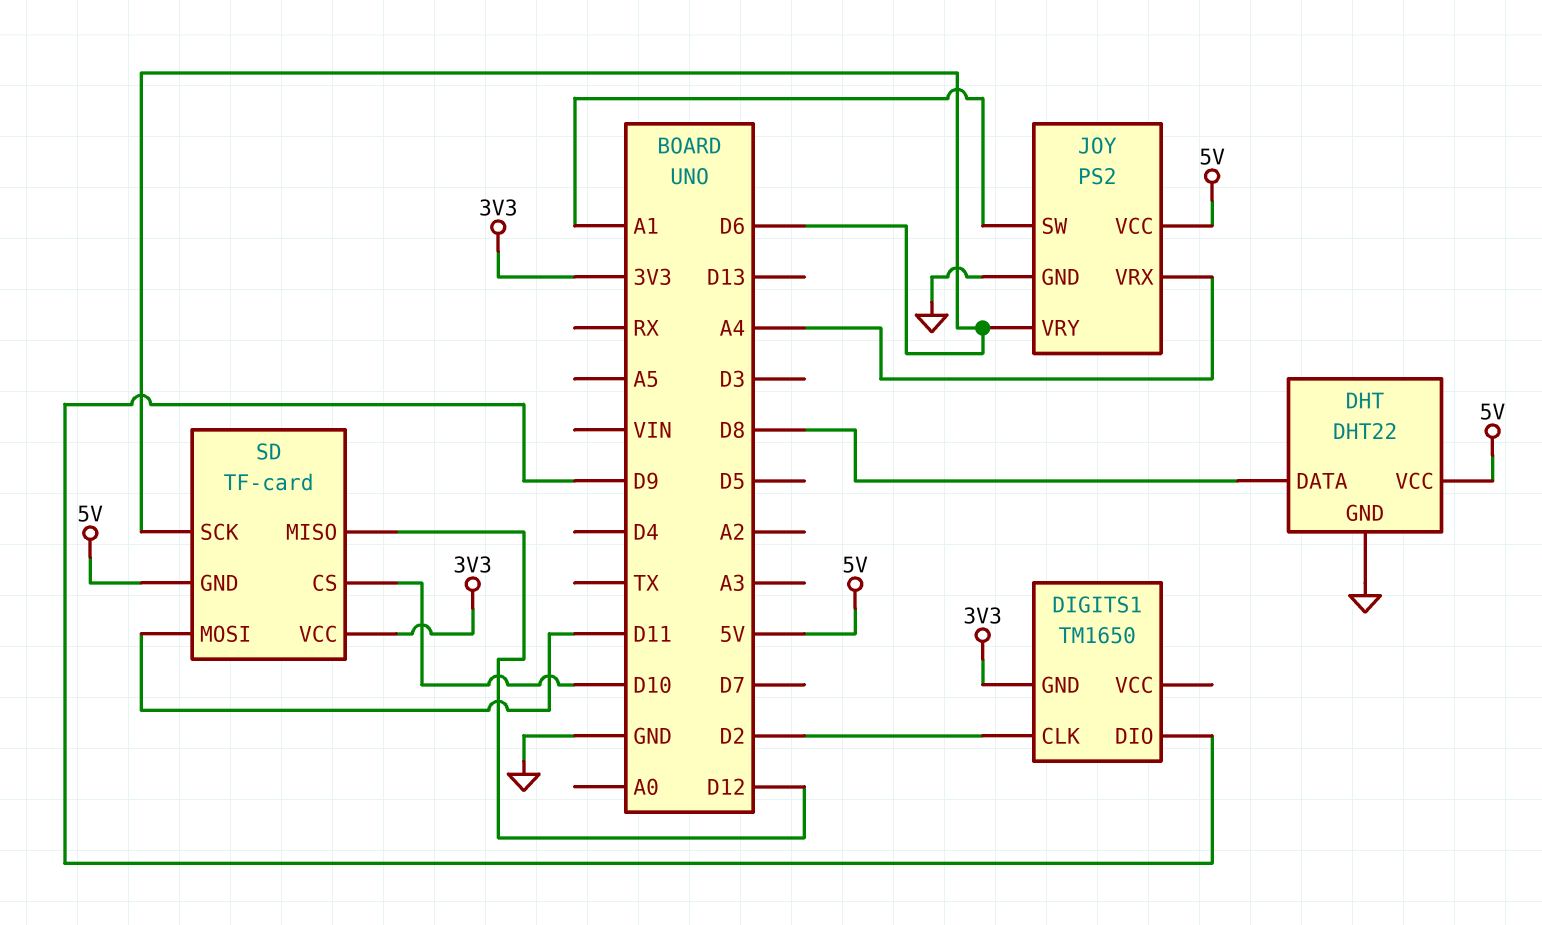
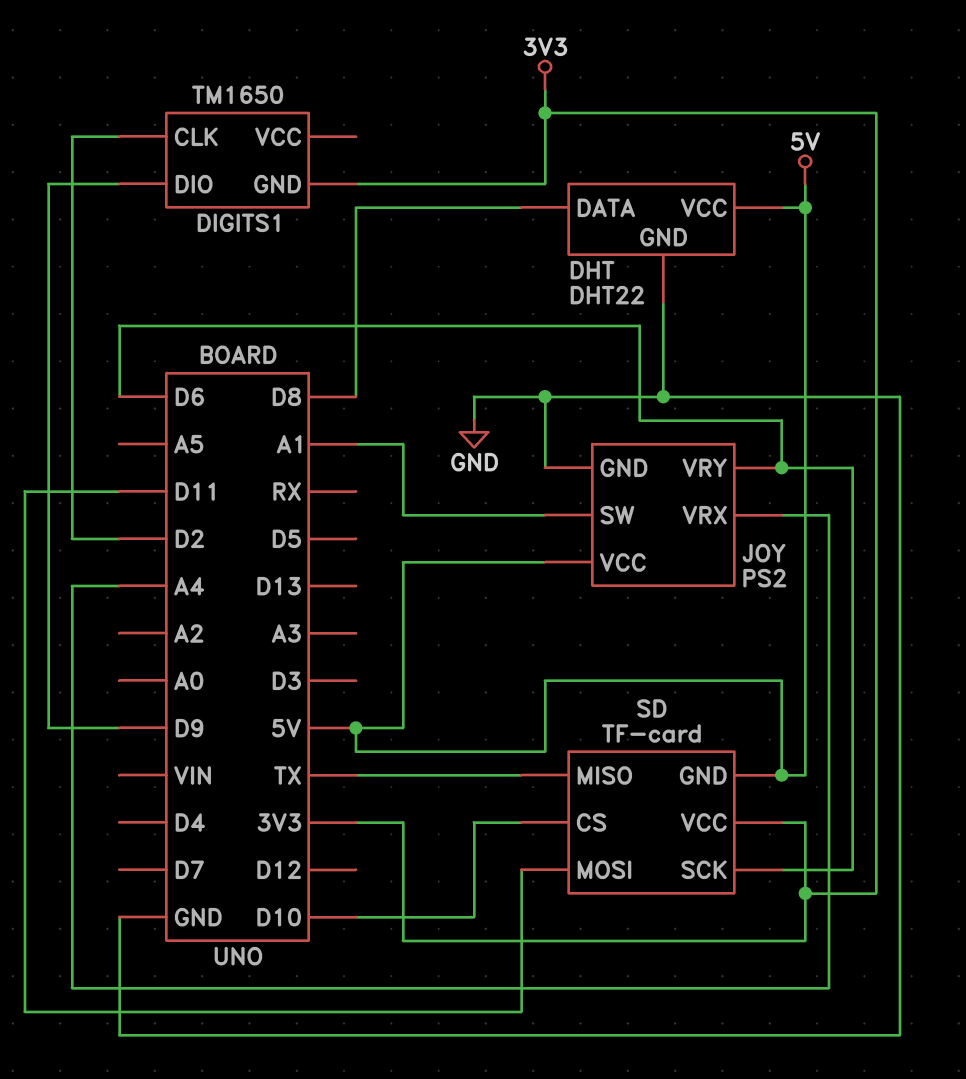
SD pin MISO: D12 -> TX

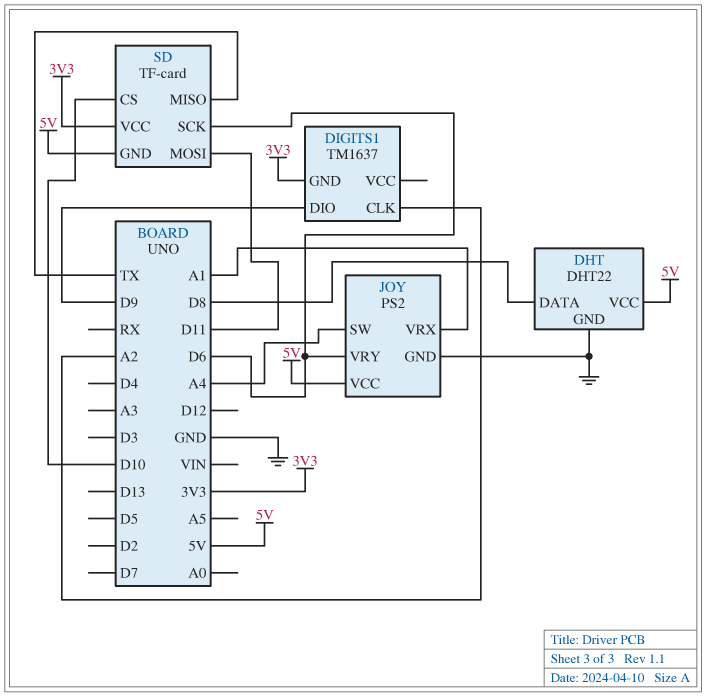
DIGITS1: TM1650 -> TM1637
DIGITS1 pin CLK: D2 -> A2
JOY pin SW: A1 -> A4
JOY pin VRX: A4 -> A1

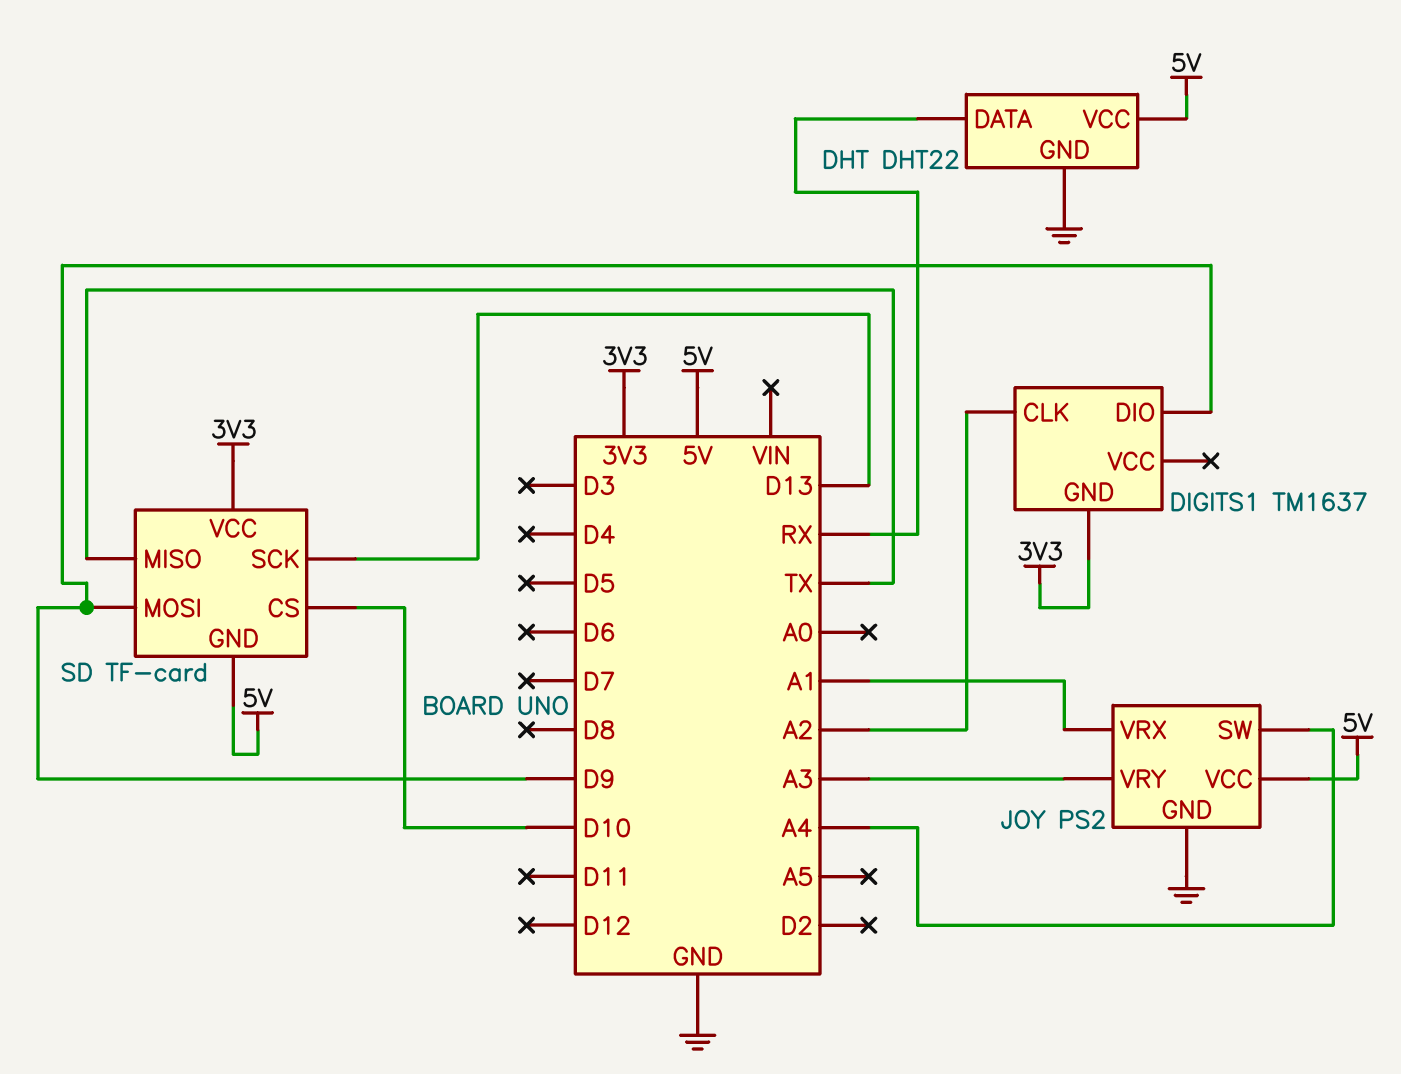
DHT pin DATA: D8 -> RX
JOY pin VRY: D6 -> A3
SD pin MOSI: D11 -> D9
SD pin SCK: D6 -> D13

